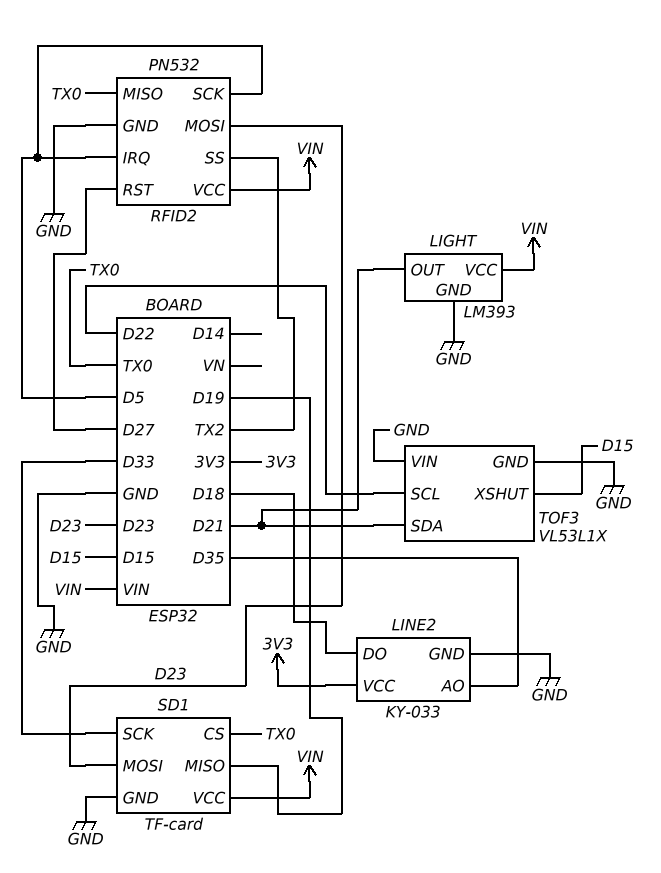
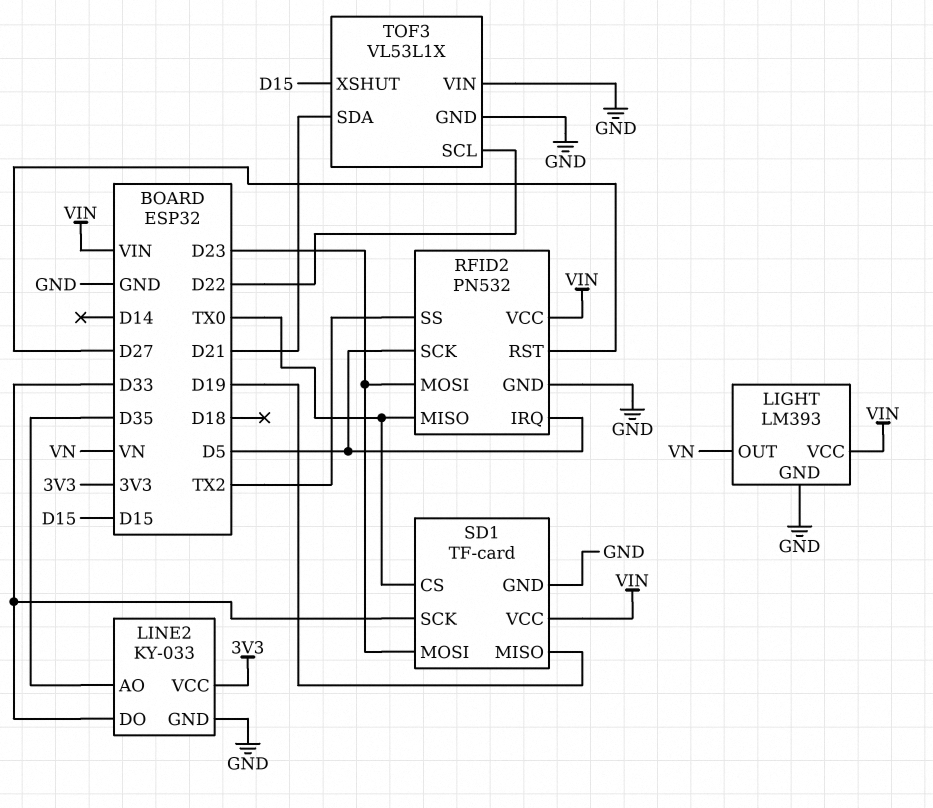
LIGHT pin OUT: D21 -> VN
LINE2 pin DO: D18 -> D33

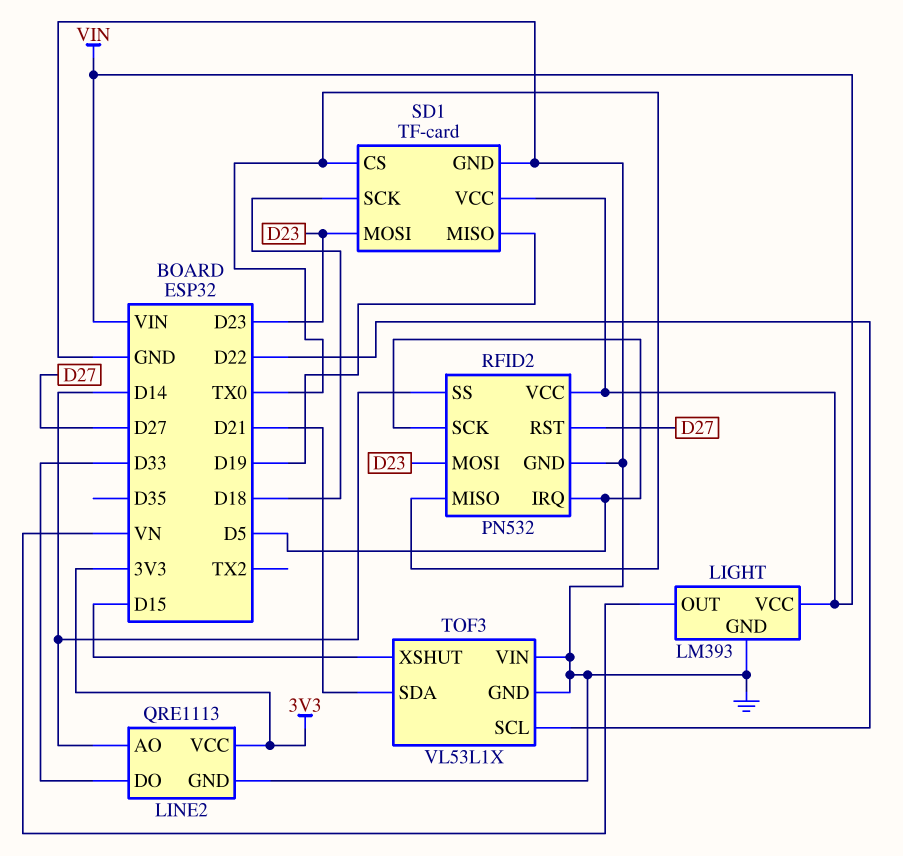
LINE2: KY-033 -> QRE1113
LINE2 pin AO: D35 -> D14
RFID2 pin SS: TX2 -> D14
SD1 pin SCK: D33 -> D18

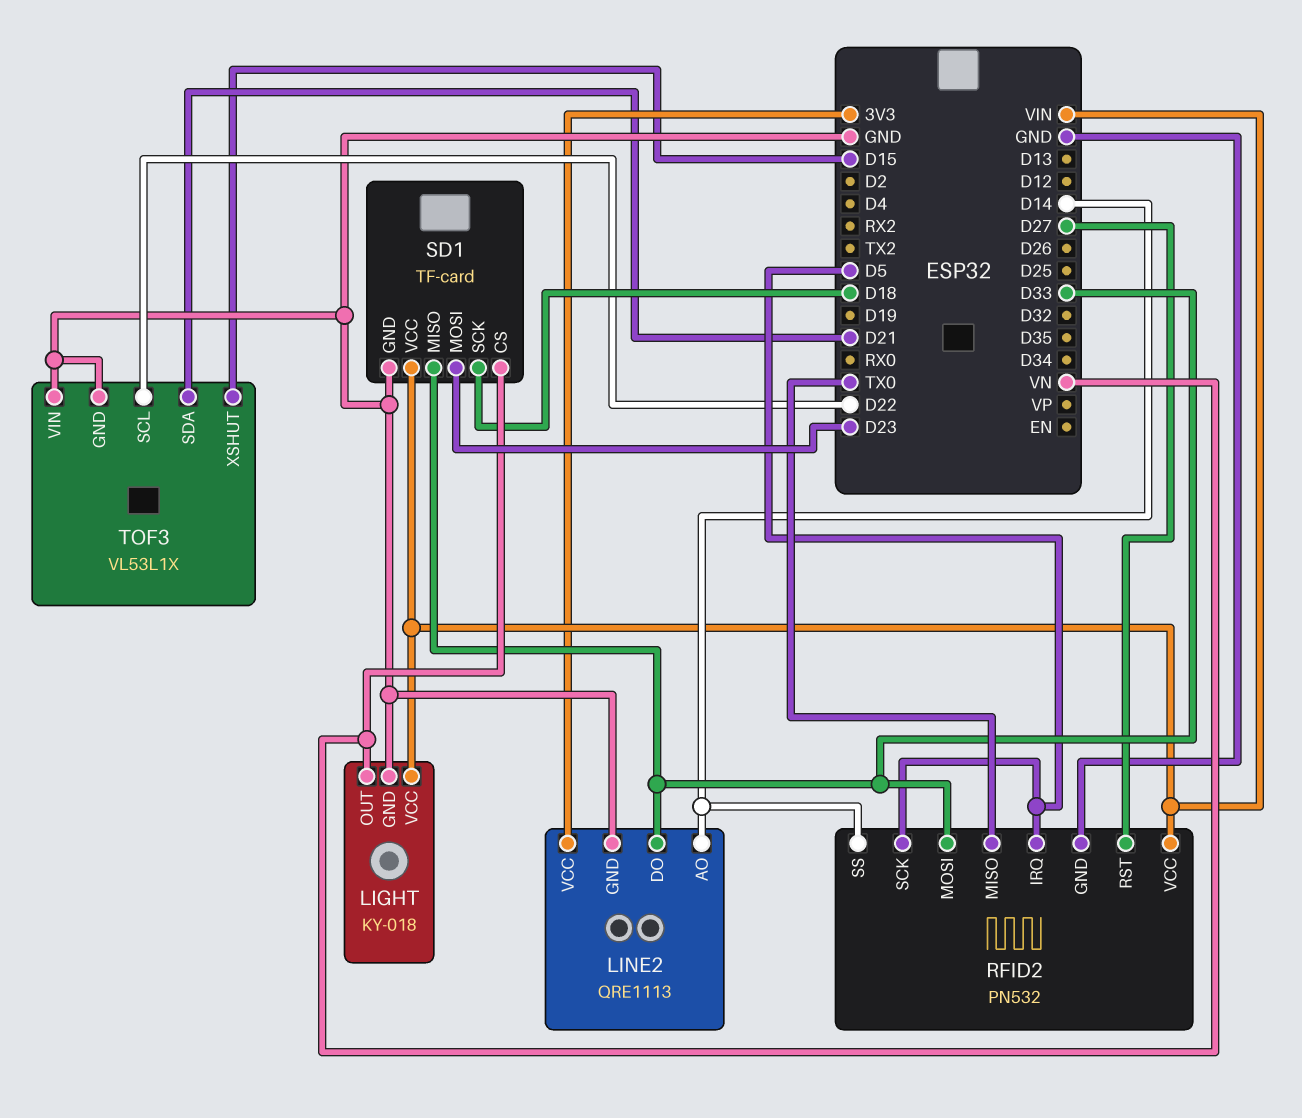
LIGHT: LM393 -> KY-018
RFID2 pin MOSI: D23 -> D33
SD1 pin CS: TX0 -> VN
SD1 pin MISO: D19 -> D33

